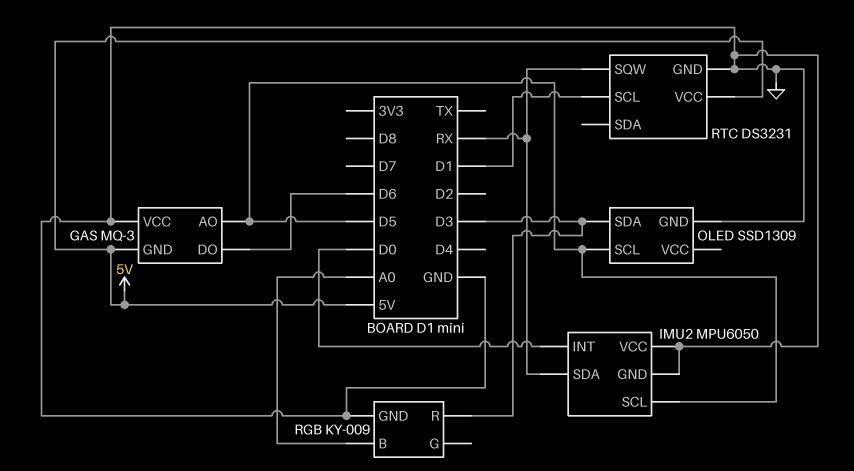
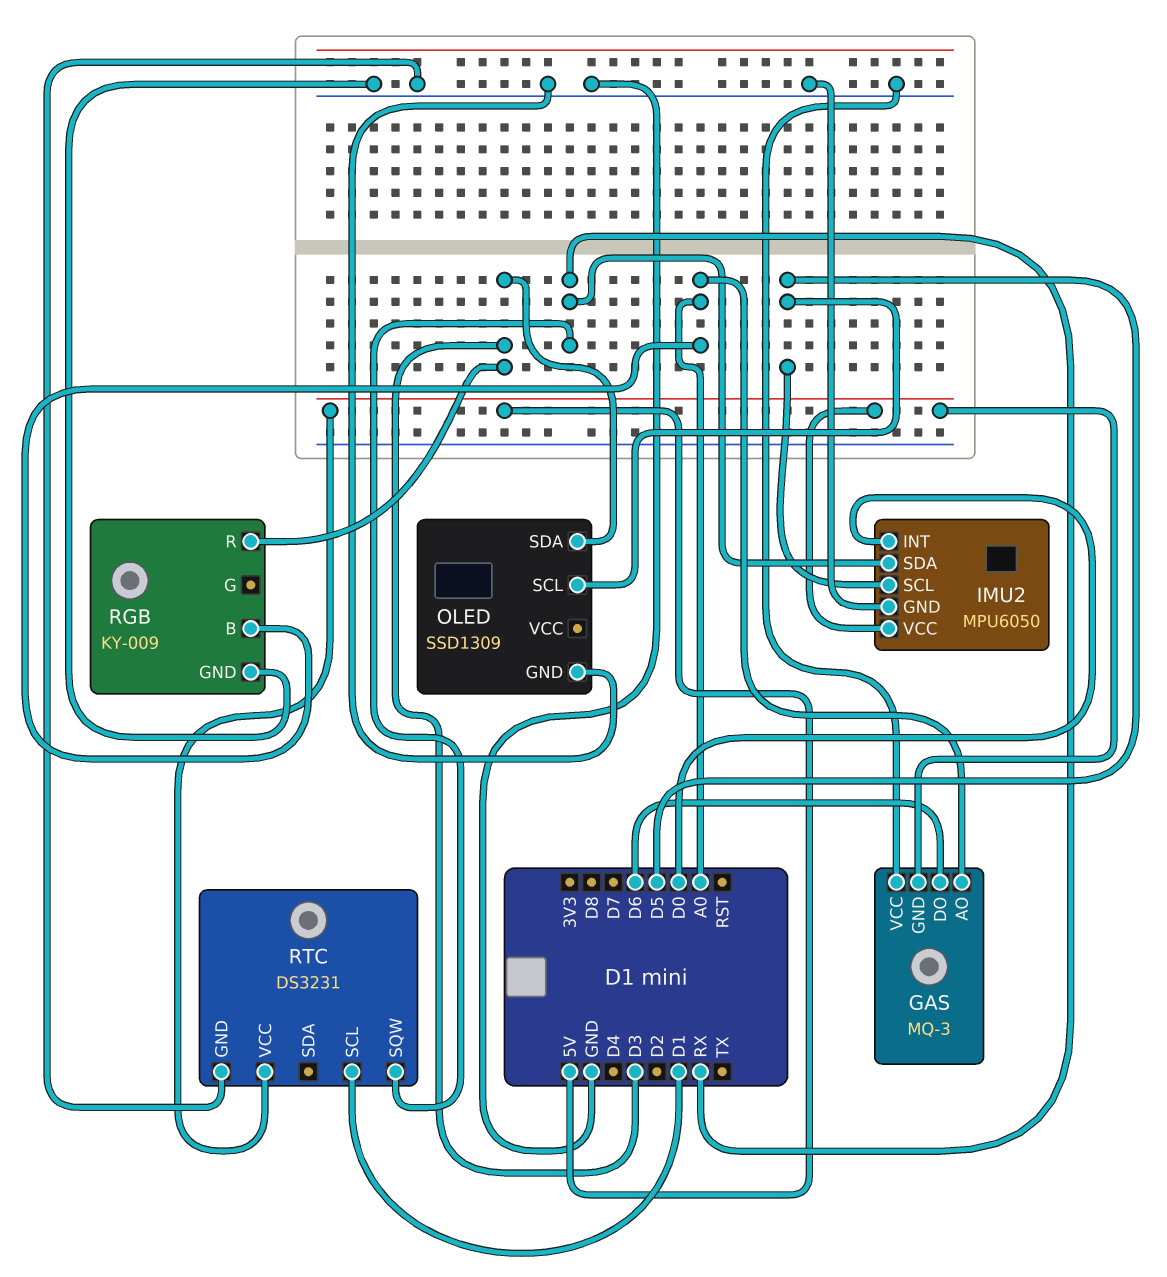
GAS pin AO: D5 -> A0
IMU2 pin VCC: GND -> 5V

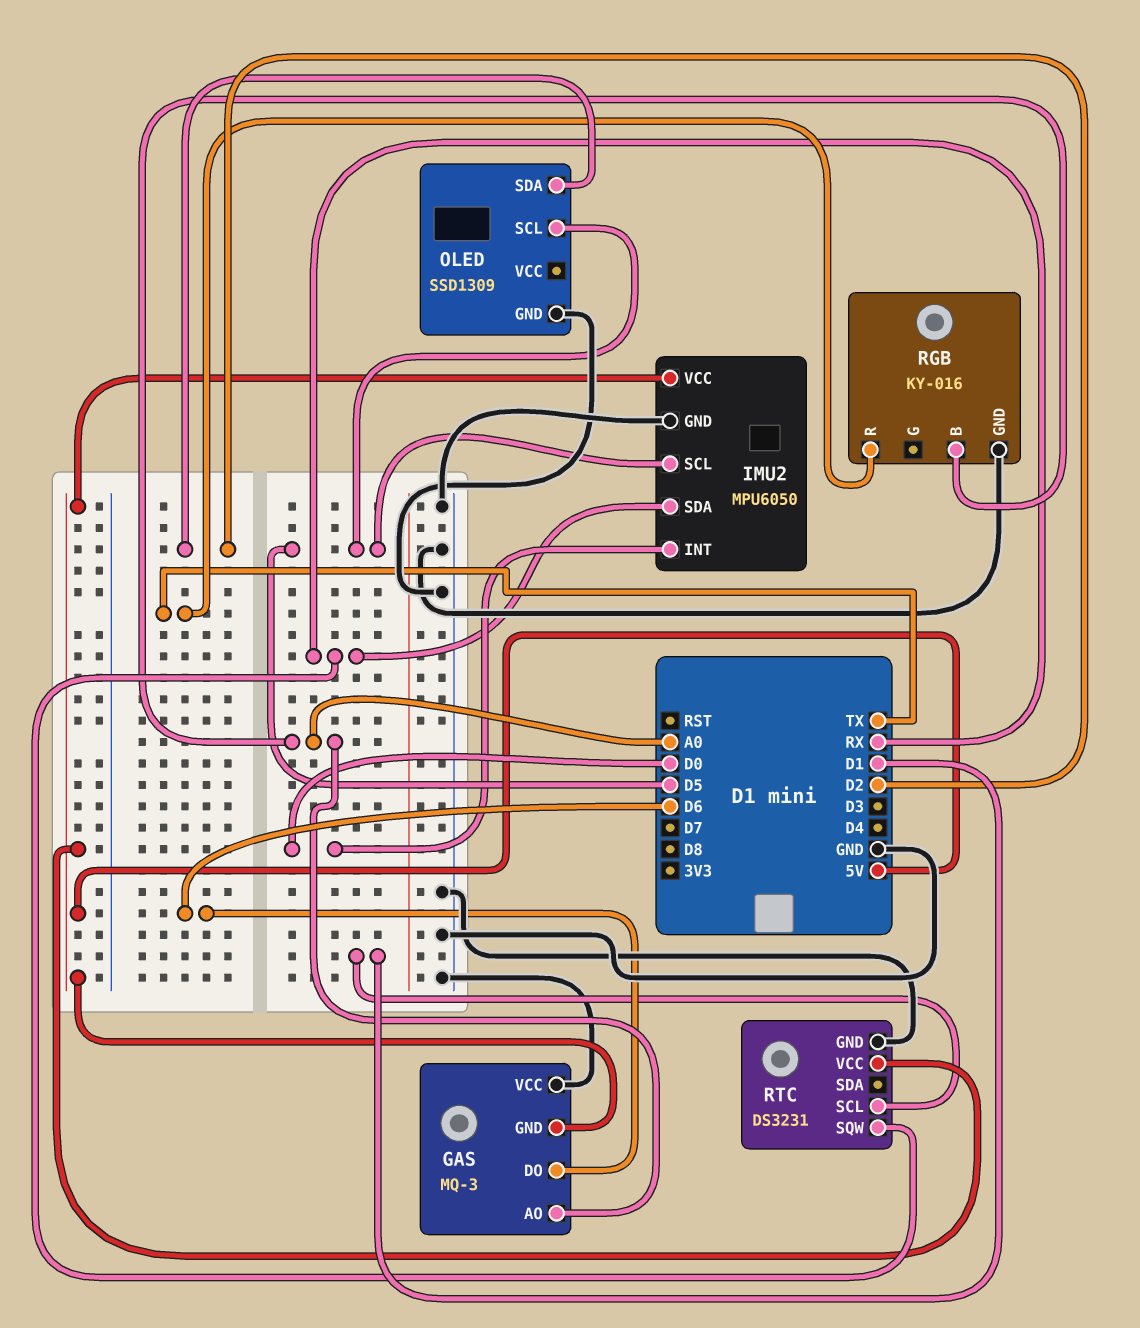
OLED pin SDA: D3 -> D2
RGB: KY-009 -> KY-016
RGB pin R: D3 -> TX

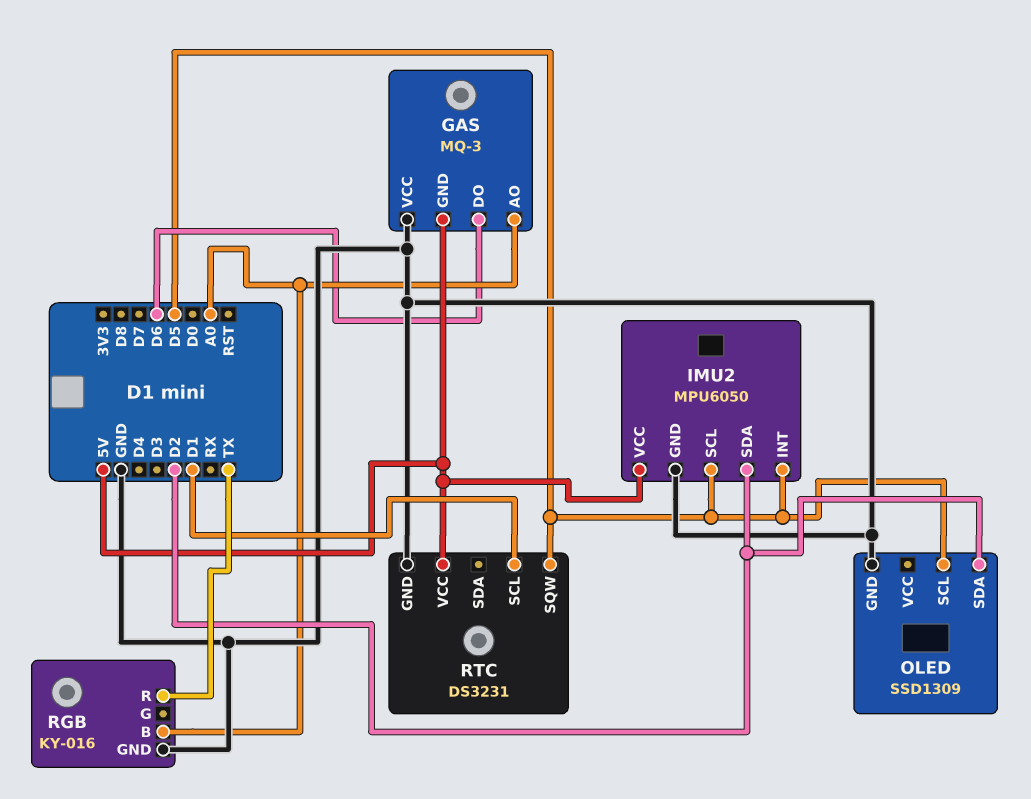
IMU2 pin INT: D0 -> D5
IMU2 pin SDA: RX -> D2
RTC pin SQW: RX -> D5

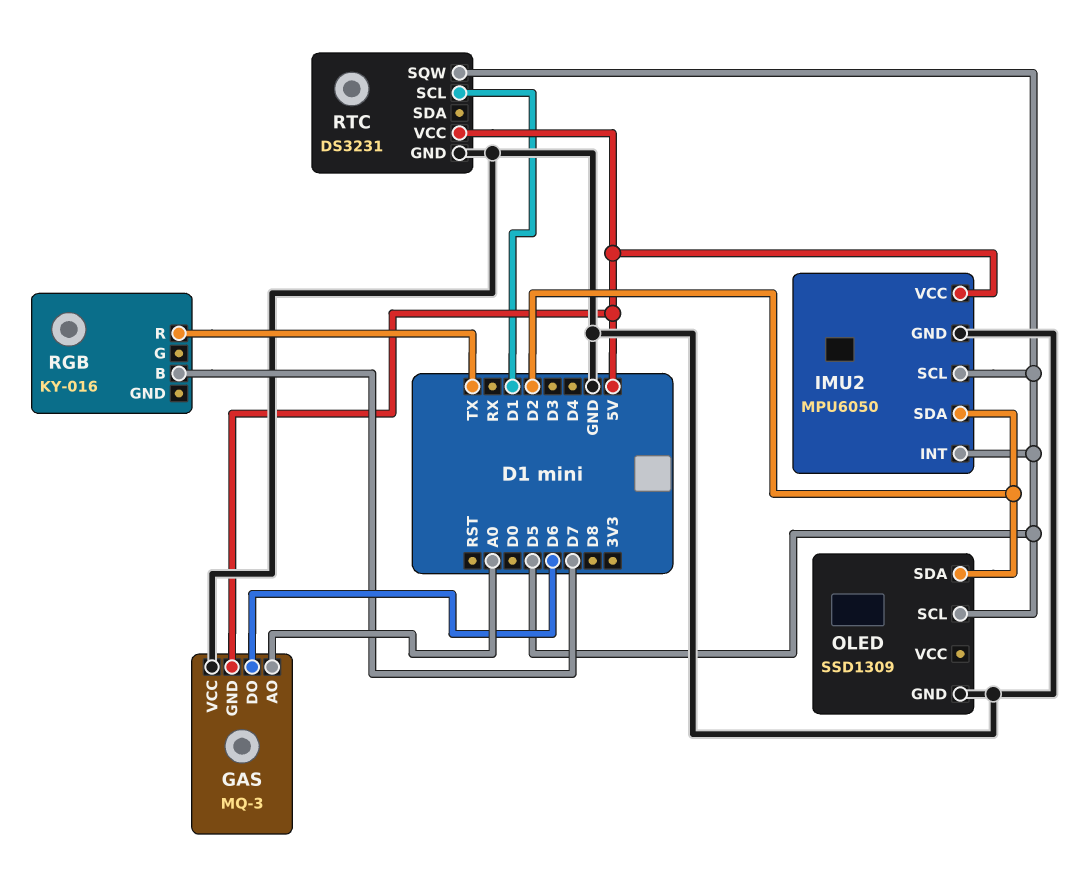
RGB pin B: A0 -> D7
RGB pin GND: GND -> none

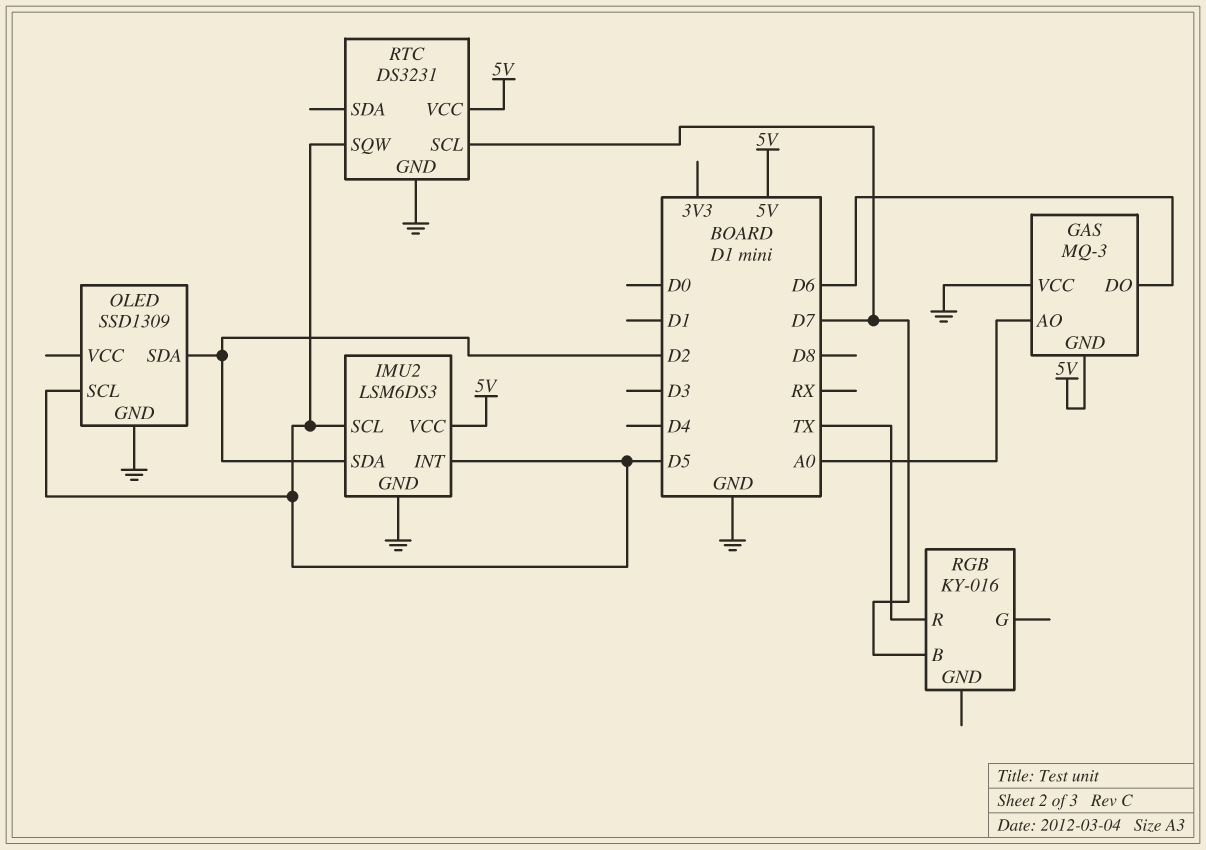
IMU2: MPU6050 -> LSM6DS3
RTC pin SCL: D1 -> D7

